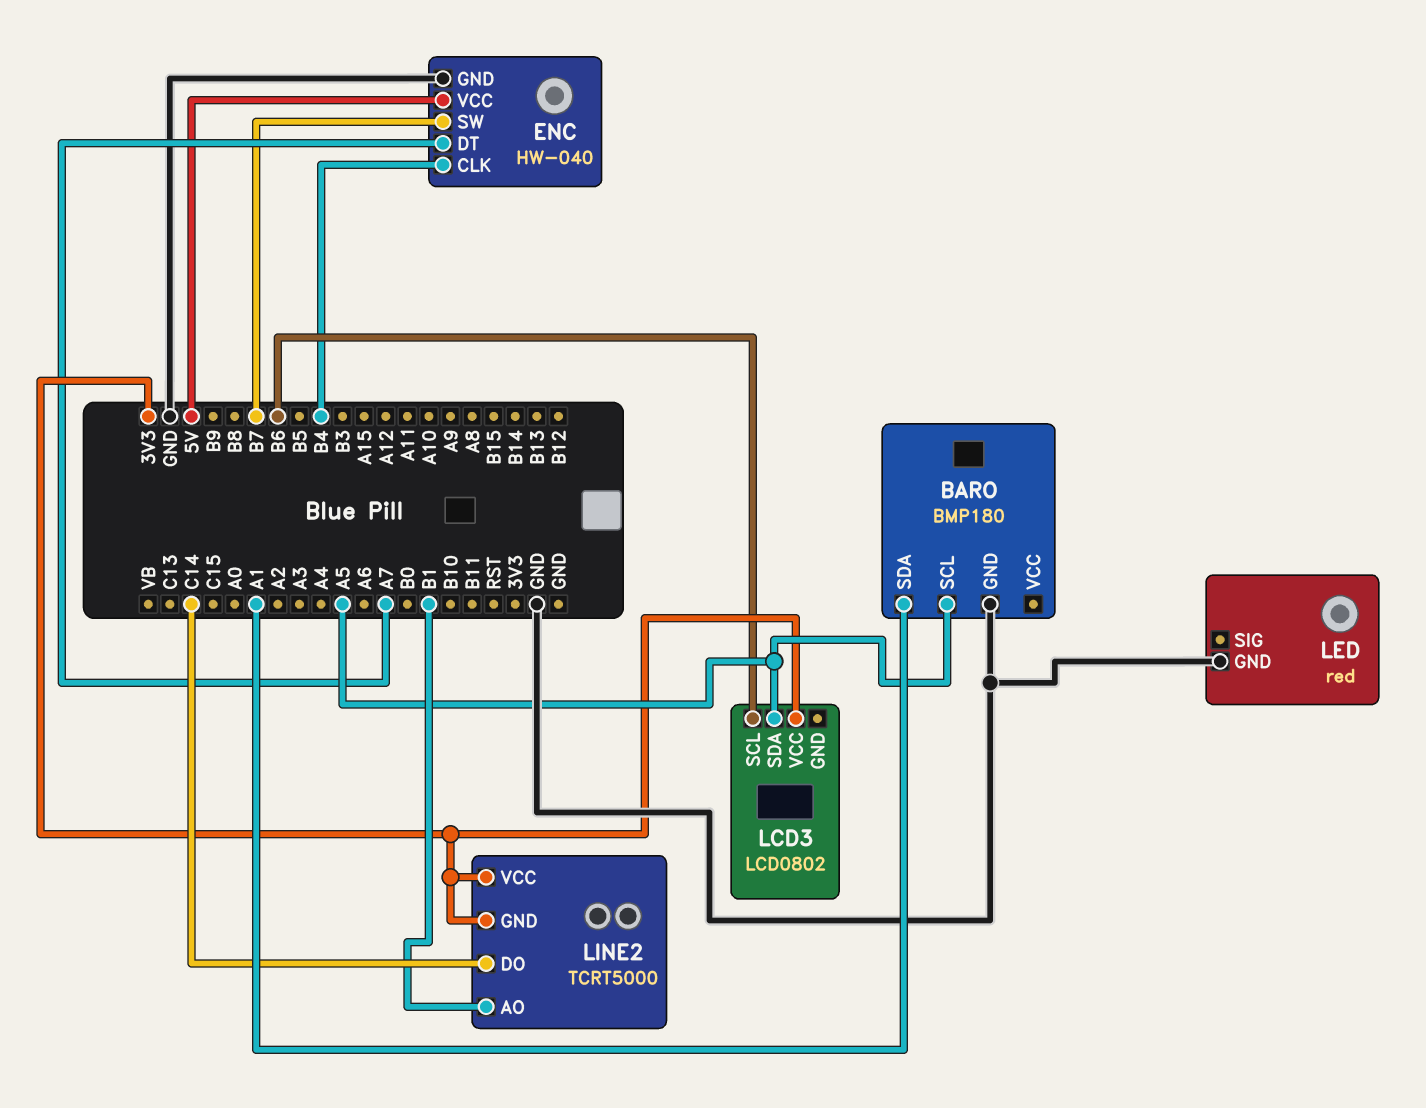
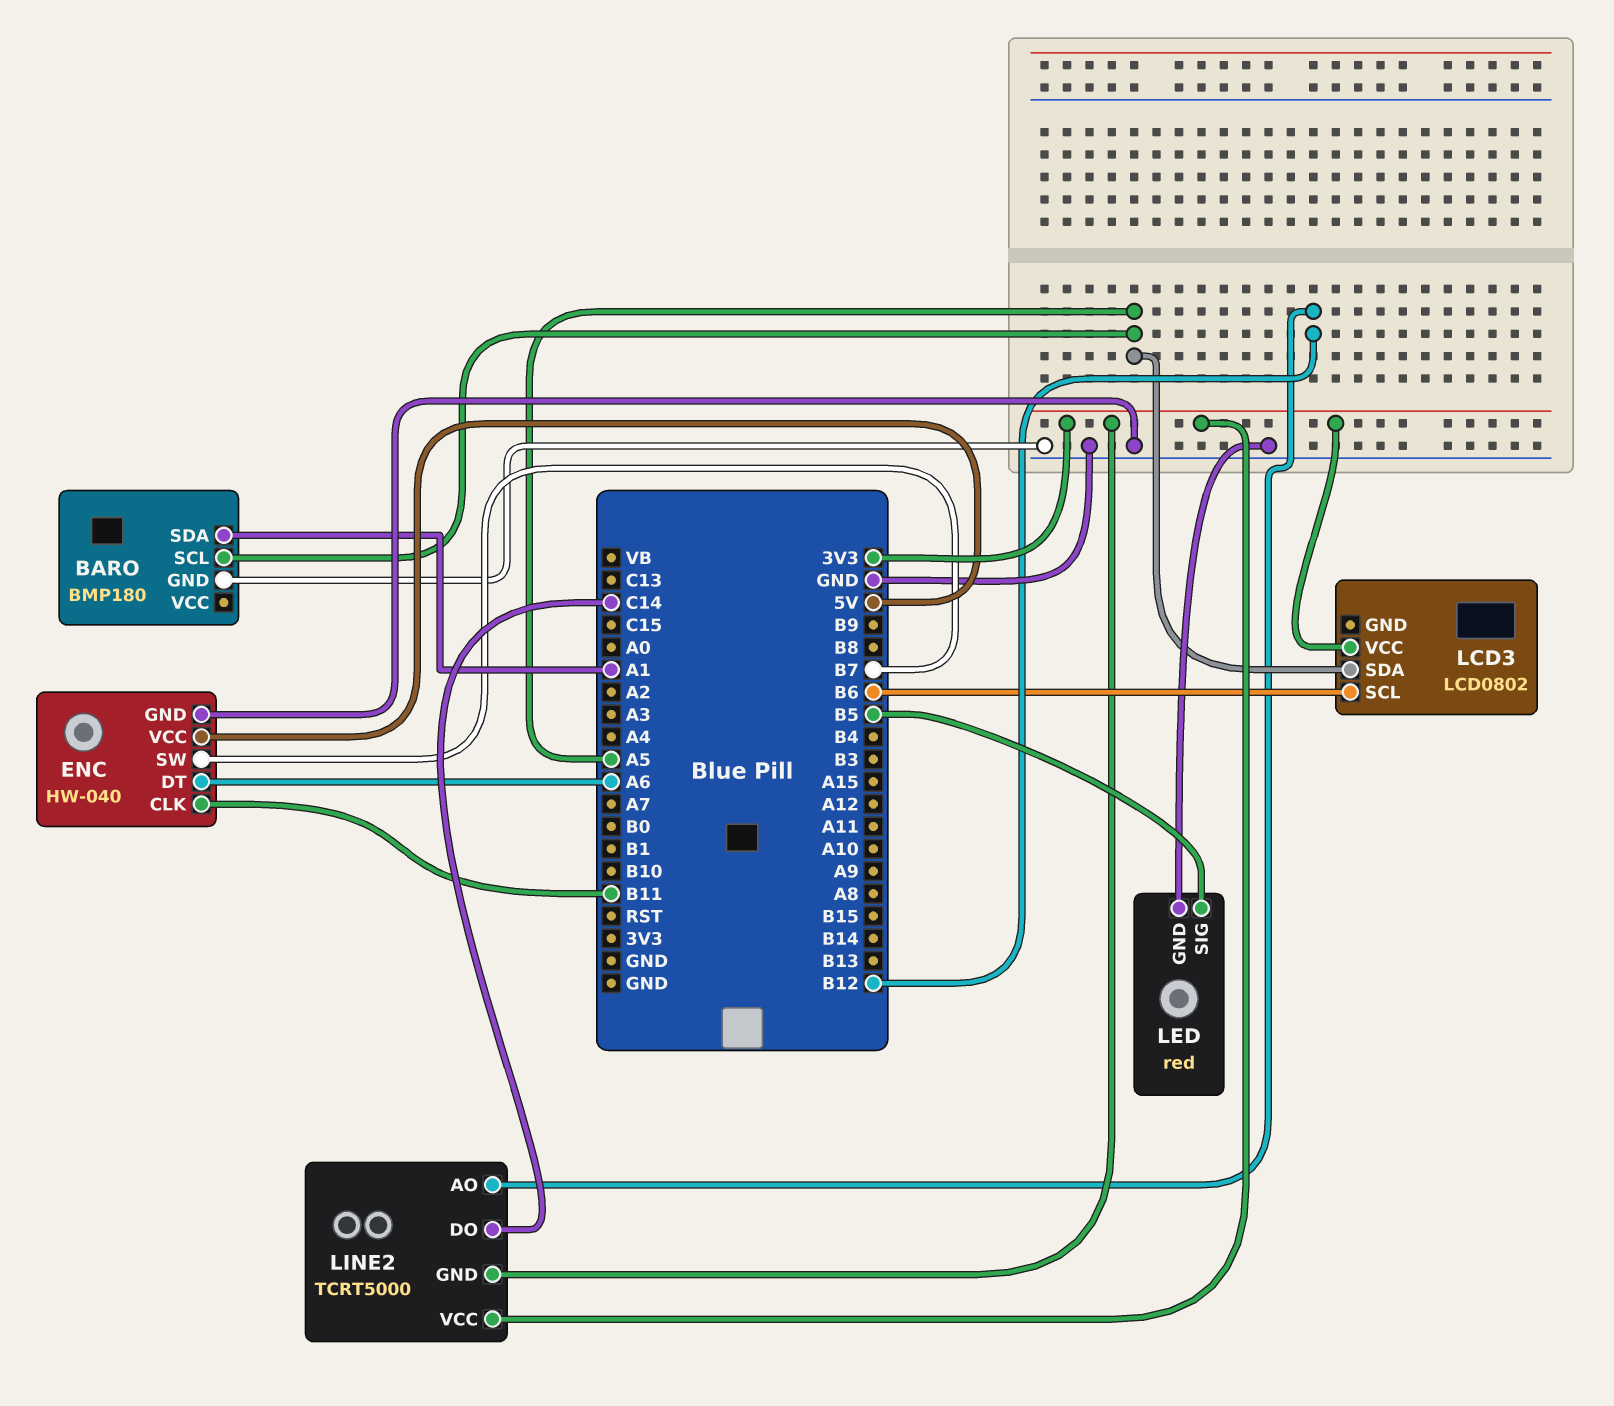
ENC pin CLK: B4 -> B11
ENC pin DT: A7 -> A6
LED pin SIG: none -> B5
LINE2 pin AO: B1 -> B12

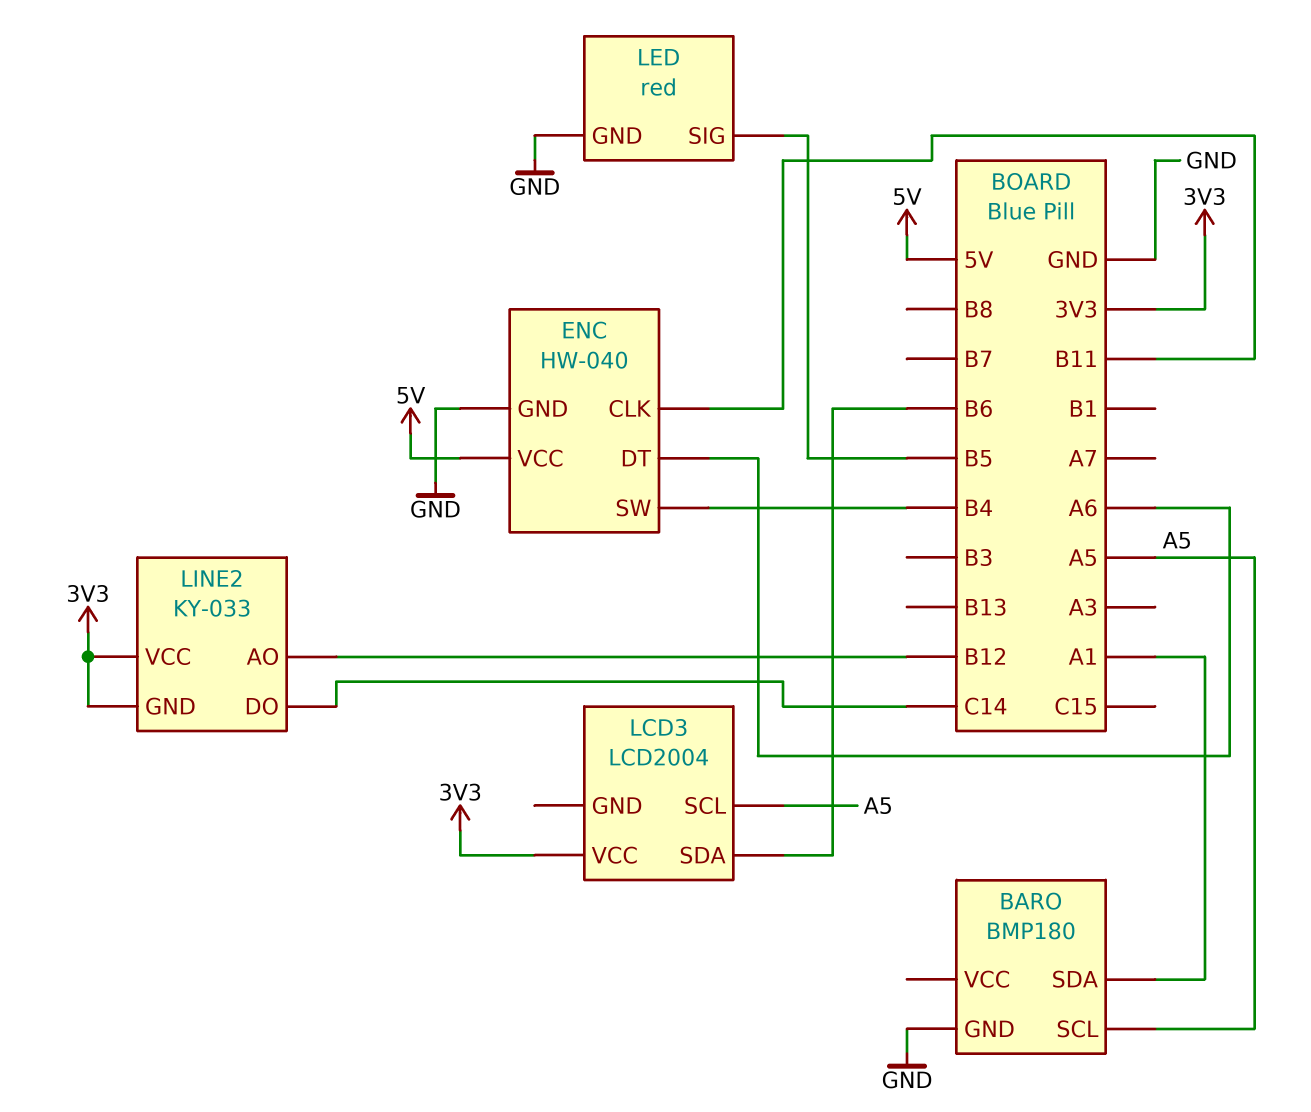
ENC pin SW: B7 -> B4
LCD3: LCD0802 -> LCD2004
LCD3 pin SCL: B6 -> A5
LCD3 pin SDA: A5 -> B6
LINE2: TCRT5000 -> KY-033

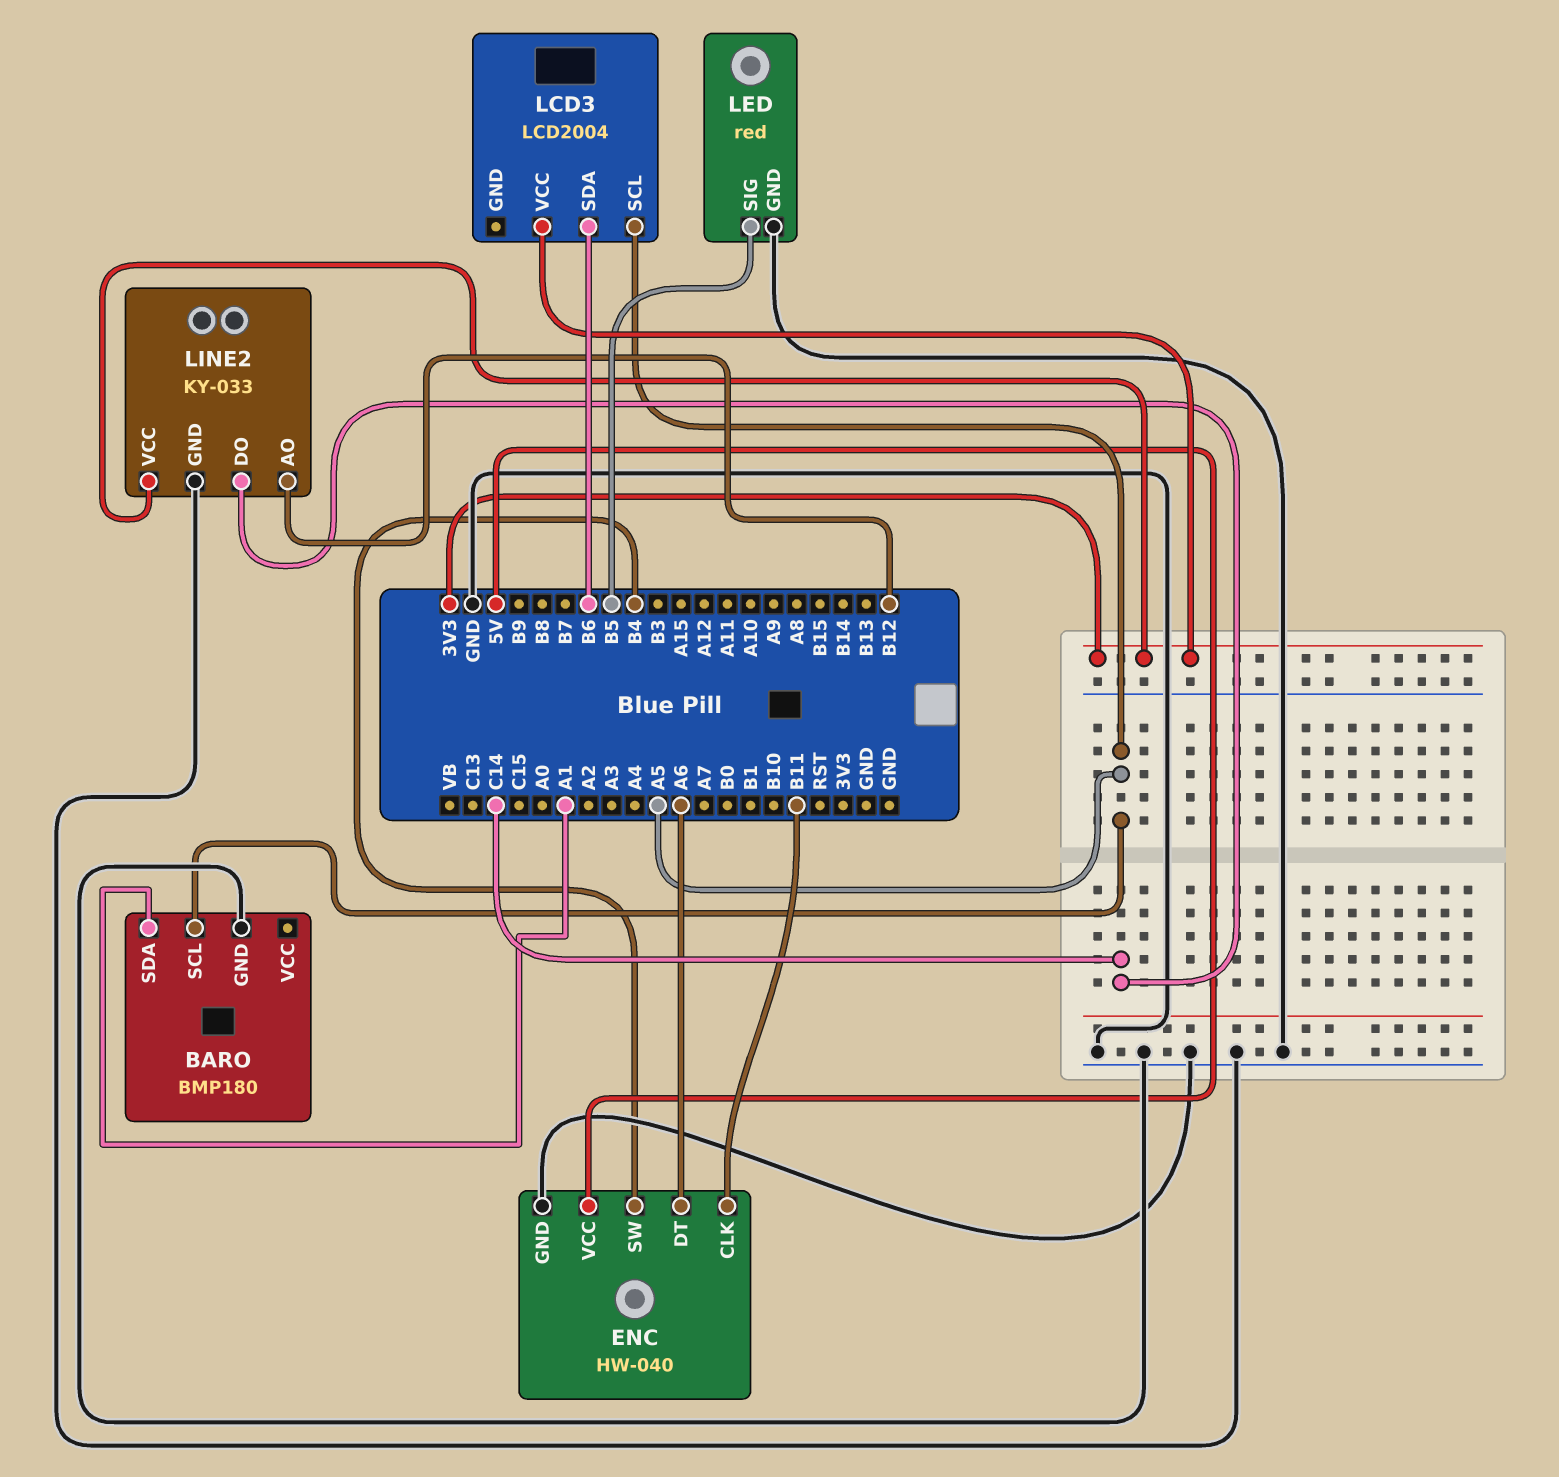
LINE2 pin GND: 3V3 -> GND

